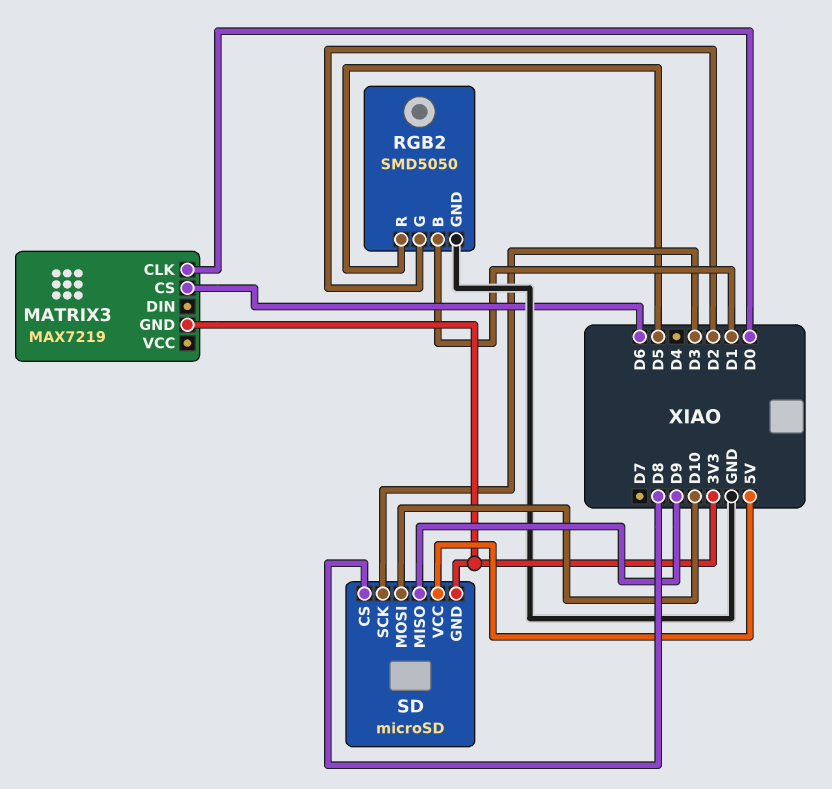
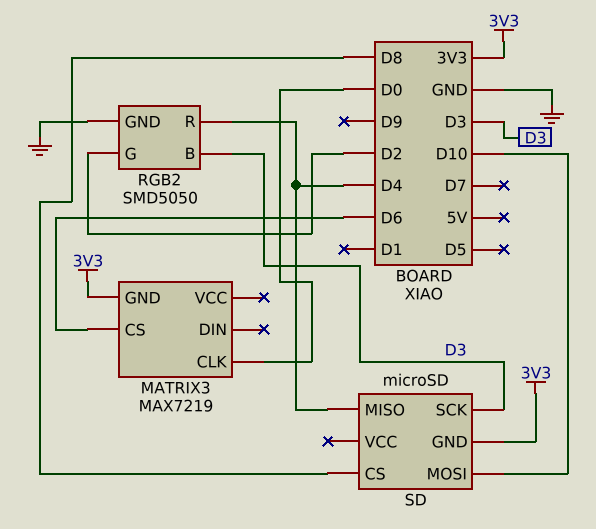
RGB2 pin B: D1 -> D3
RGB2 pin R: D5 -> D4
SD pin MISO: D9 -> D4
SD pin VCC: 5V -> none

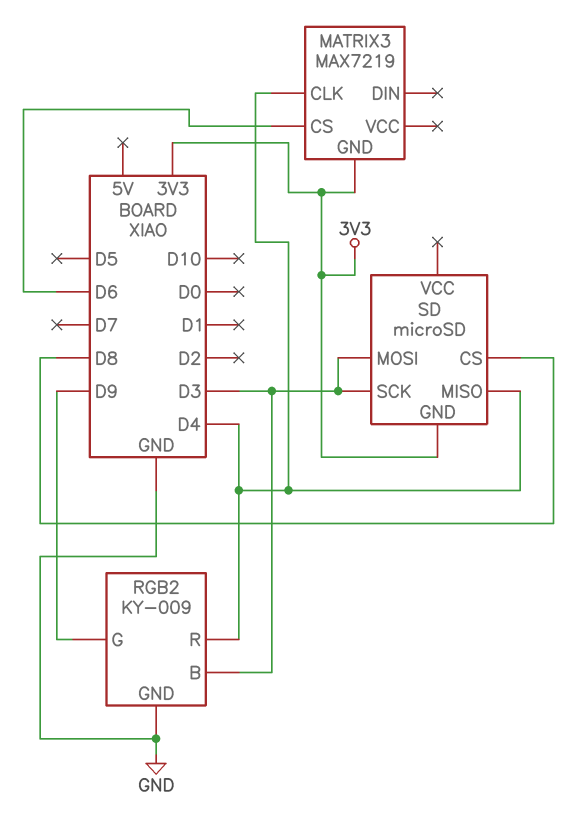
MATRIX3 pin CLK: D0 -> D4
RGB2: SMD5050 -> KY-009
RGB2 pin G: D2 -> D9
SD pin MOSI: D10 -> D3

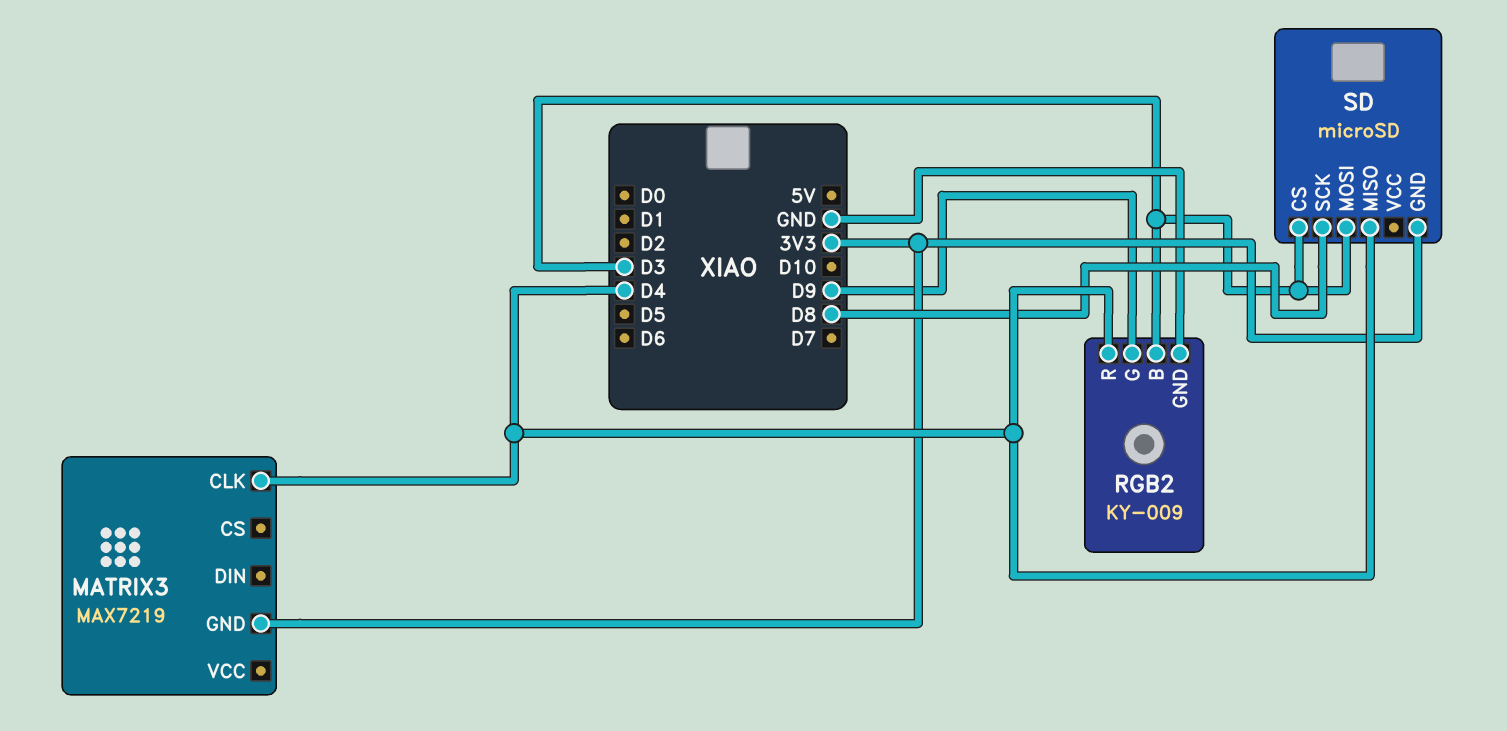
MATRIX3 pin CS: D6 -> none
SD pin CS: D8 -> D3
SD pin SCK: D3 -> D8

